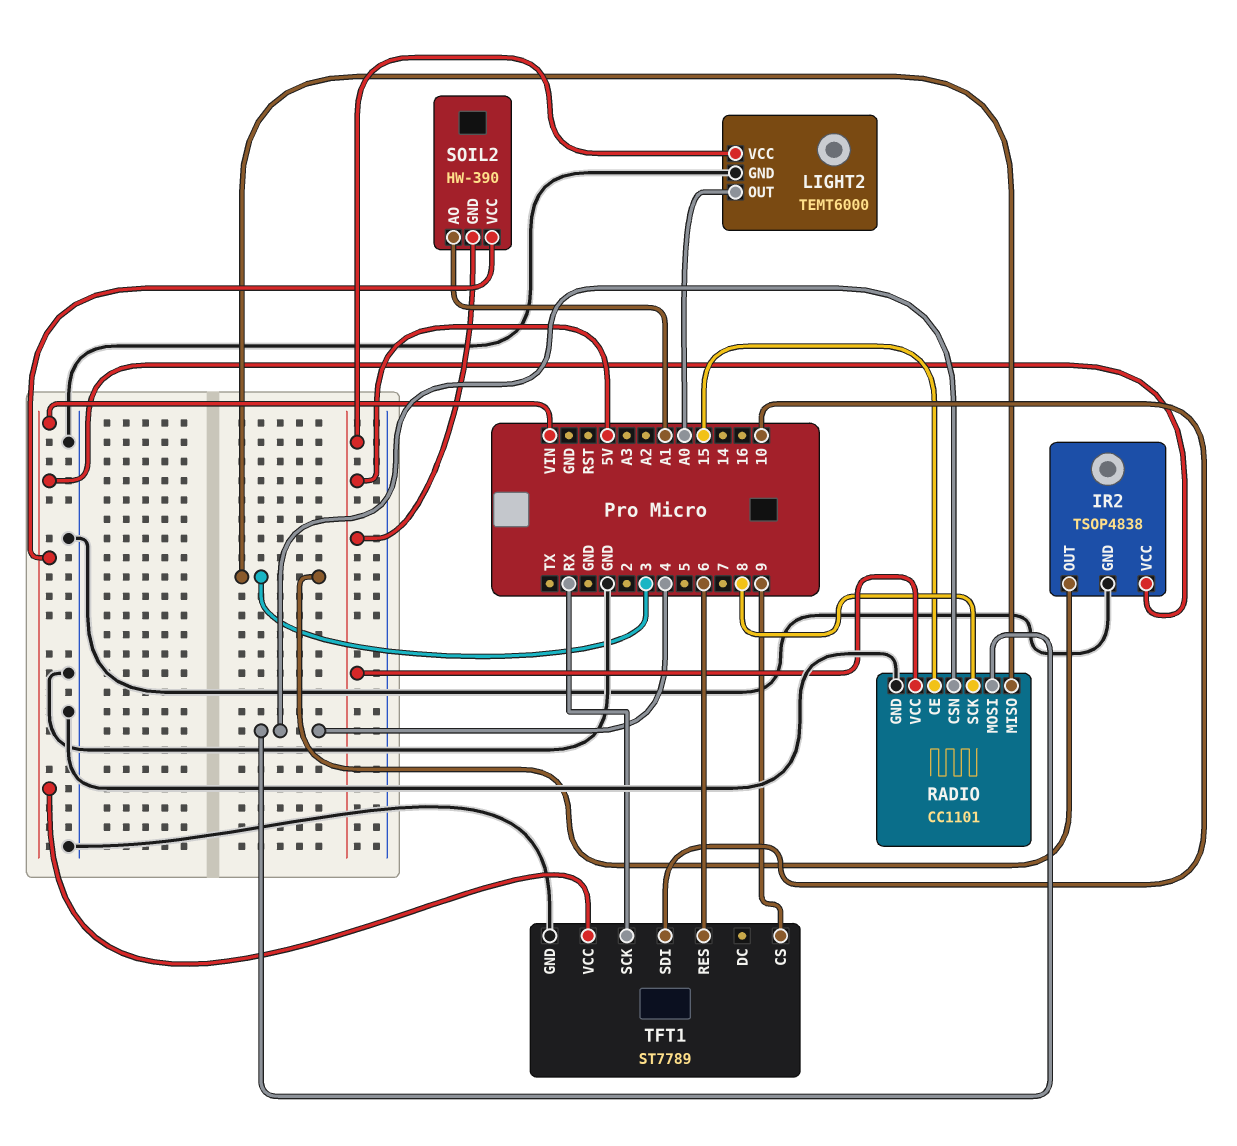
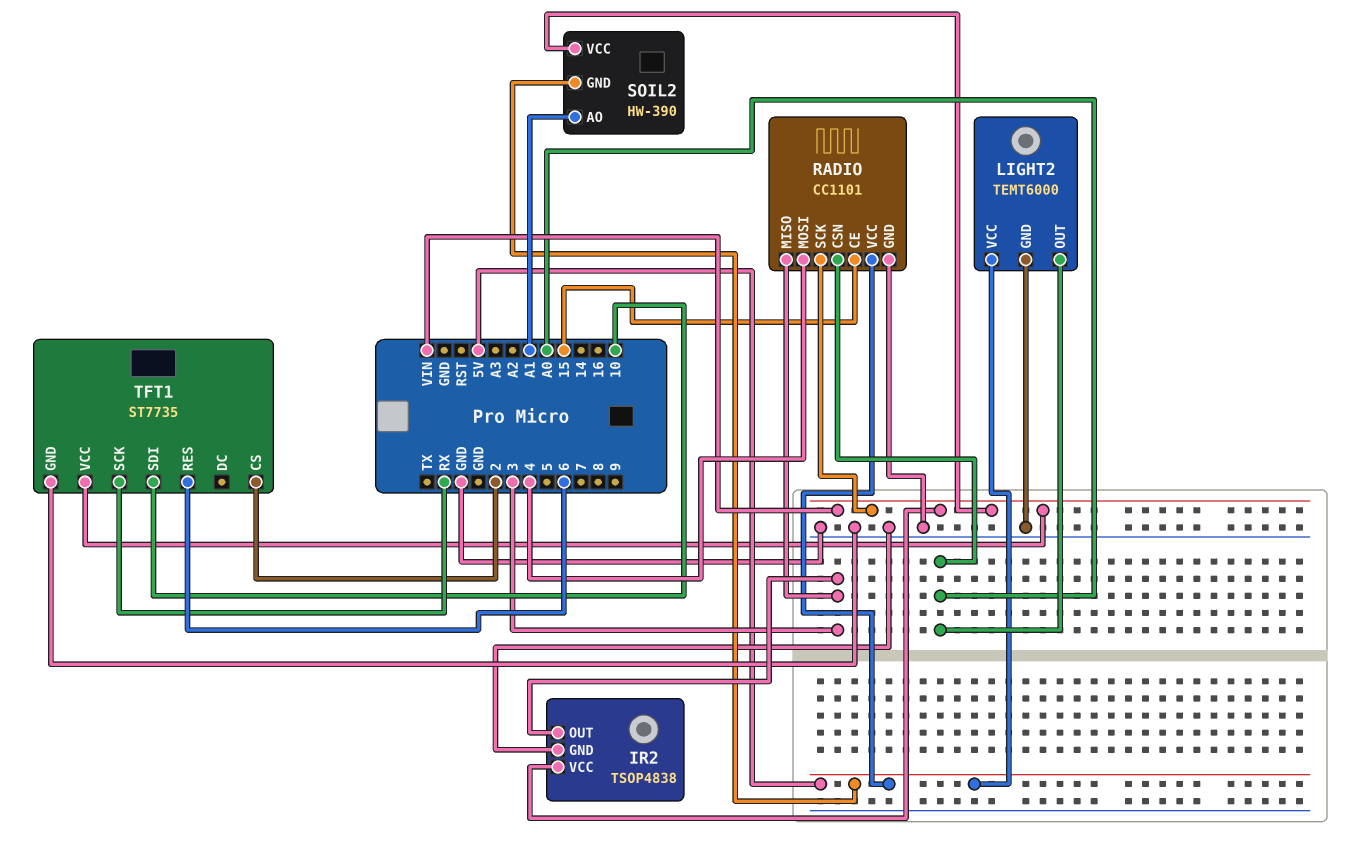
RADIO pin CSN: 4 -> A0
RADIO pin SCK: 8 -> VIN
TFT1: ST7789 -> ST7735
TFT1 pin CS: 9 -> 2

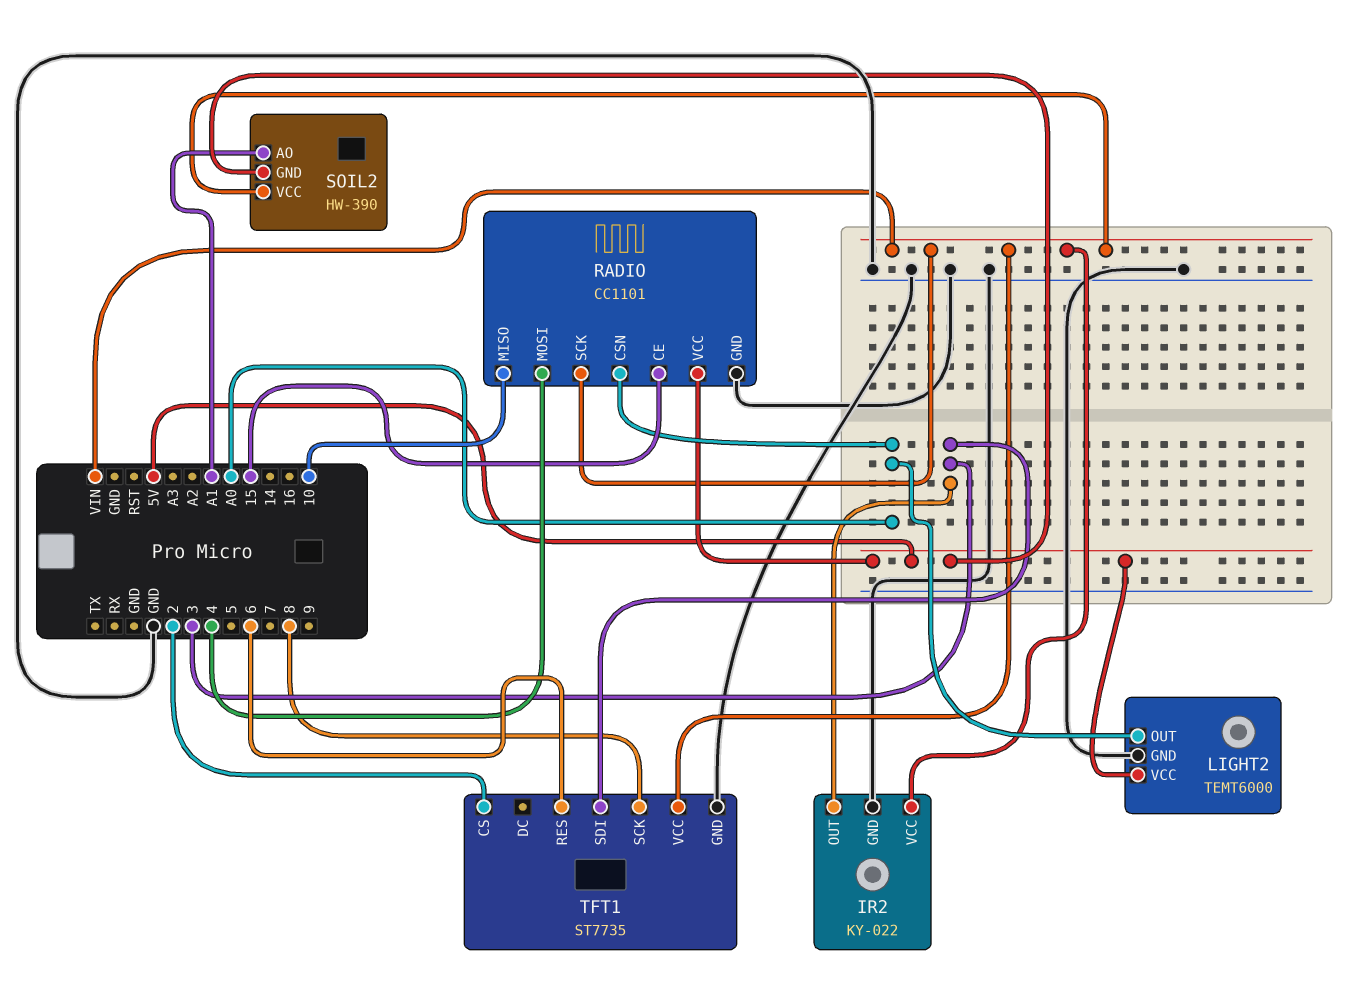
IR2: TSOP4838 -> KY-022
RADIO pin MISO: 3 -> 10
TFT1 pin SCK: RX -> 8
TFT1 pin SDI: 10 -> 3

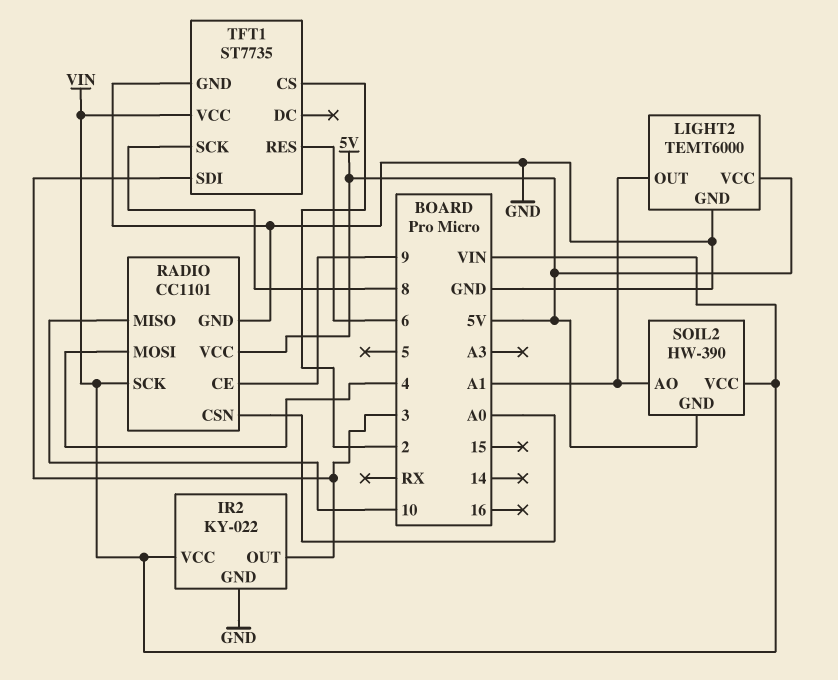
LIGHT2 pin OUT: A0 -> A1
RADIO pin CE: 15 -> 9

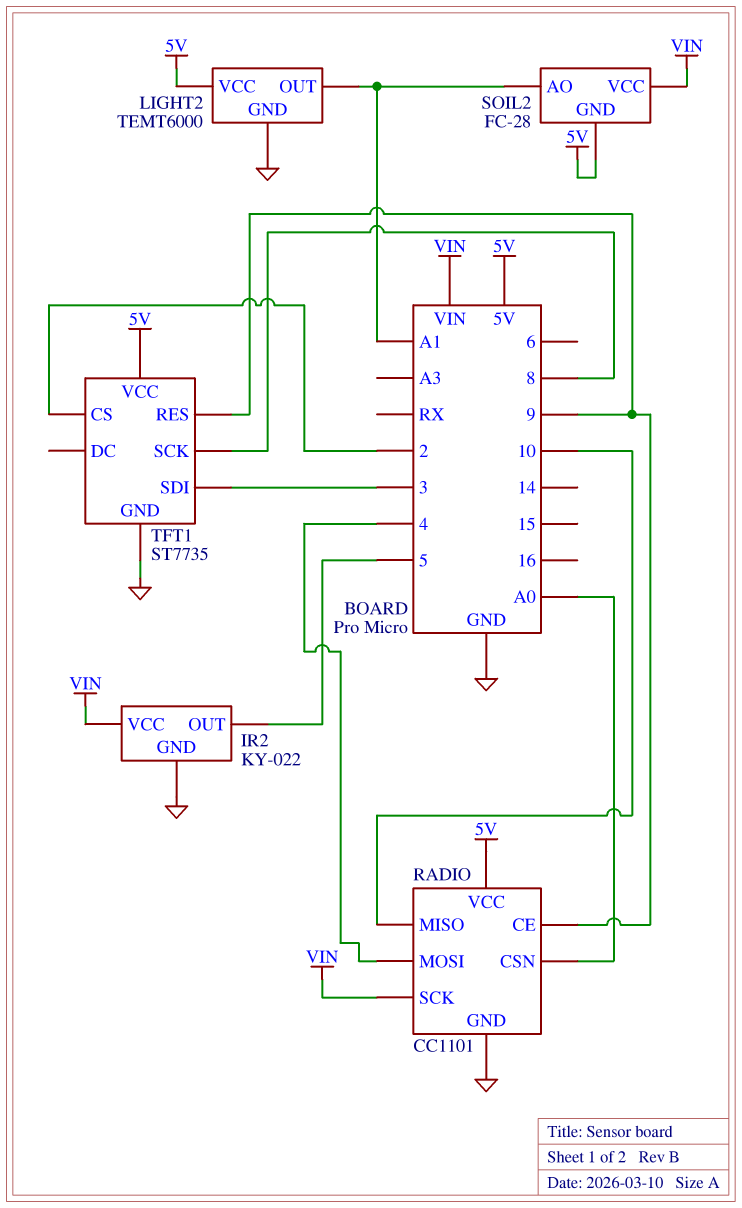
IR2 pin OUT: 3 -> 5
SOIL2: HW-390 -> FC-28
TFT1 pin RES: 6 -> 9
TFT1 pin VCC: VIN -> 5V

